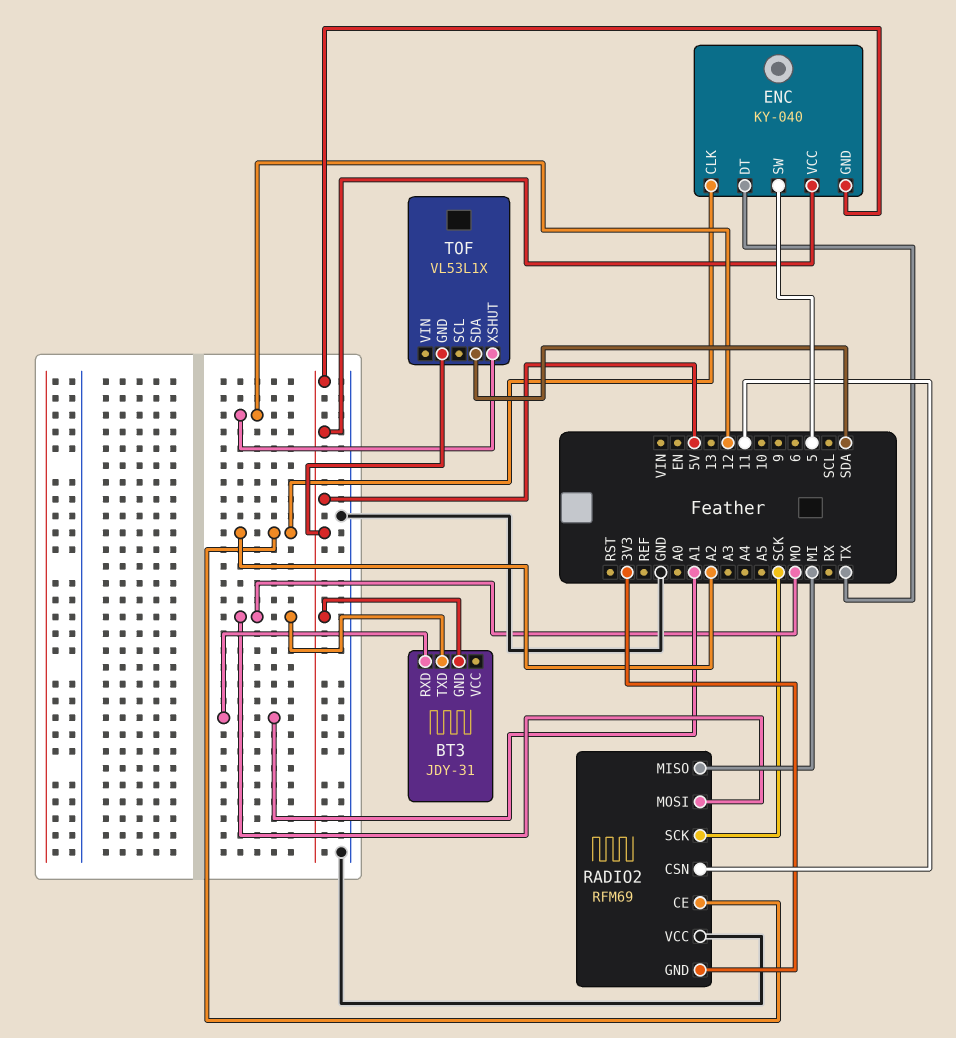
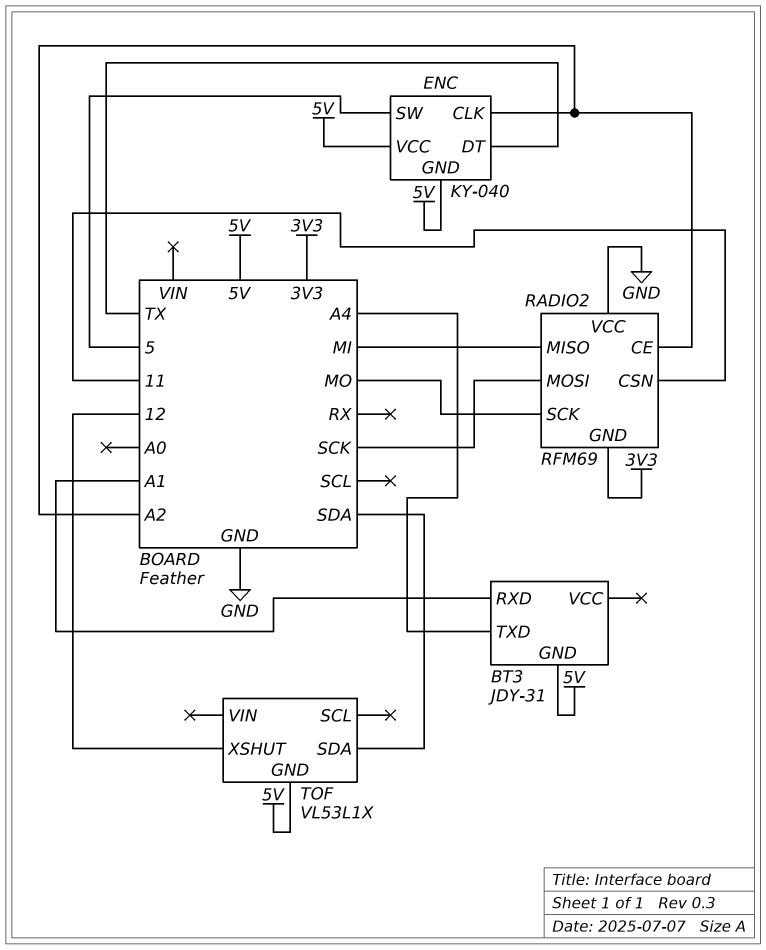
BT3 pin TXD: MO -> A4
RADIO2 pin MOSI: MO -> SCK
RADIO2 pin SCK: SCK -> MO

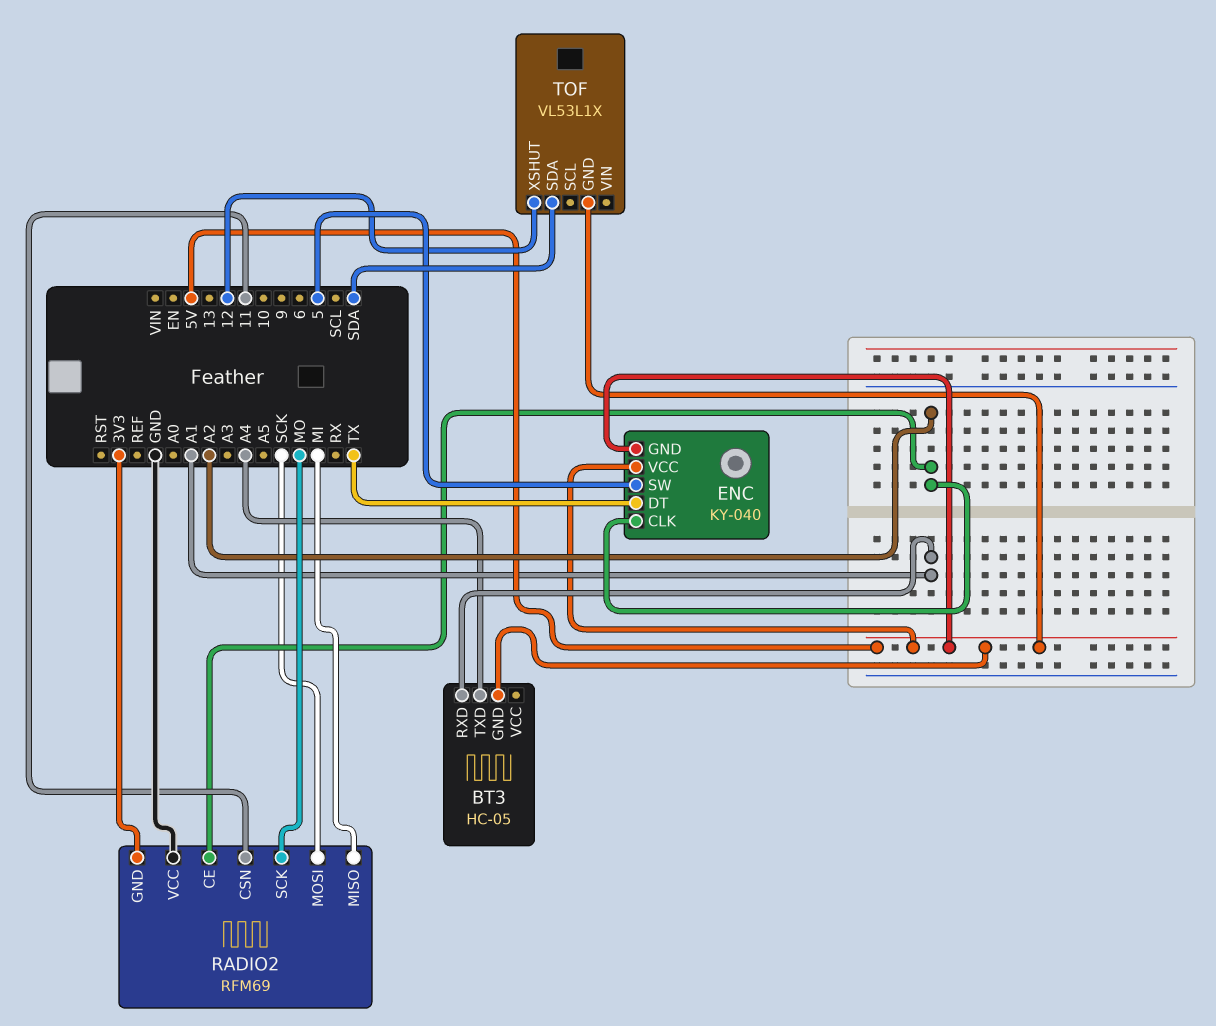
BT3: JDY-31 -> HC-05

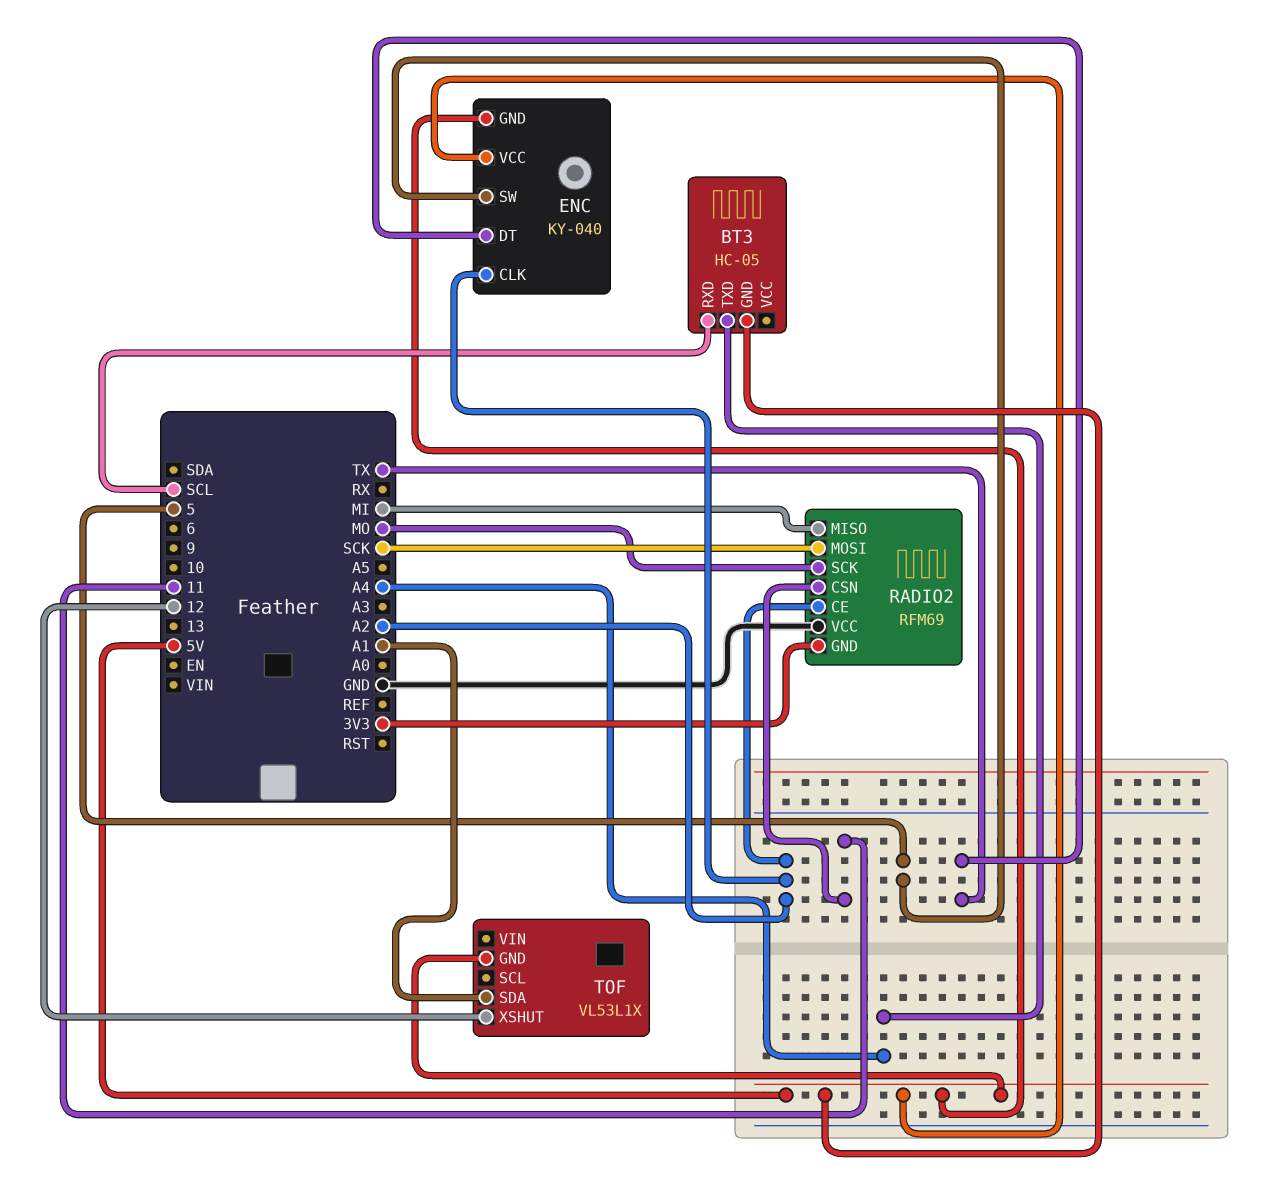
BT3 pin RXD: A1 -> SCL
TOF pin SDA: SDA -> A1

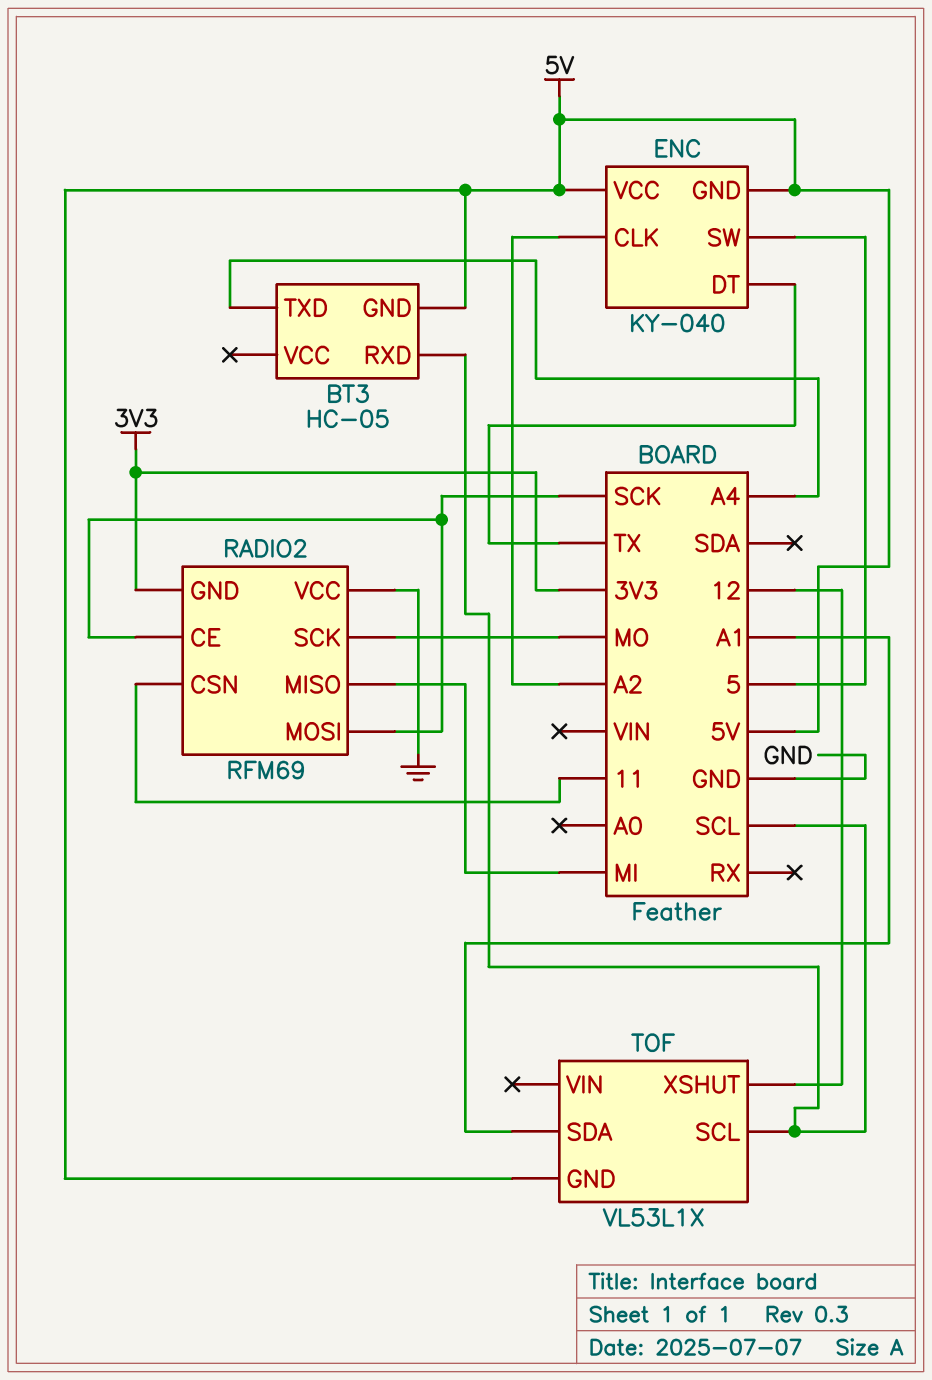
RADIO2 pin CE: A2 -> SCK
TOF pin SCL: none -> SCL

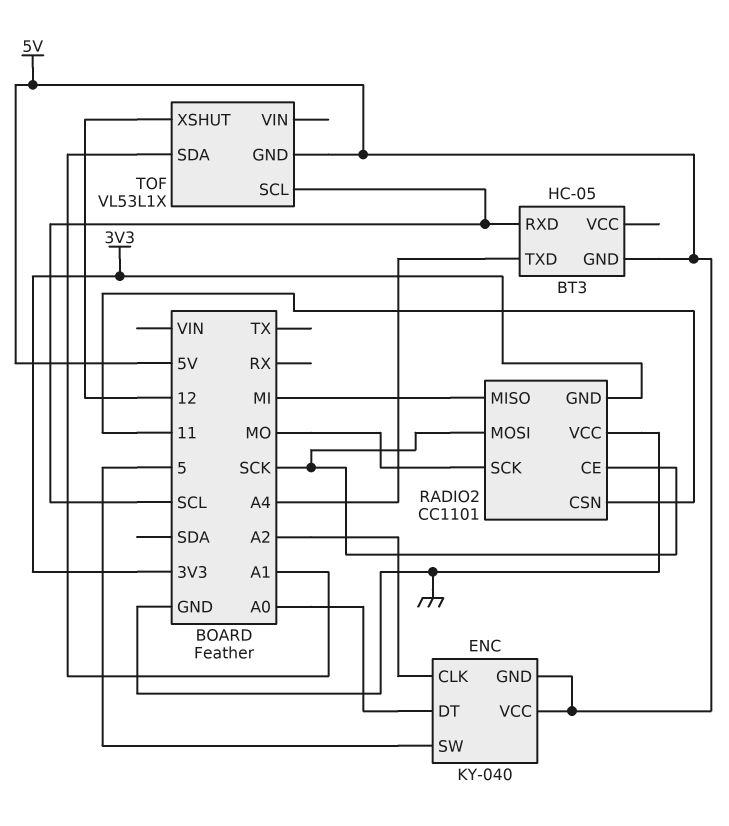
ENC pin DT: TX -> A0
RADIO2: RFM69 -> CC1101

